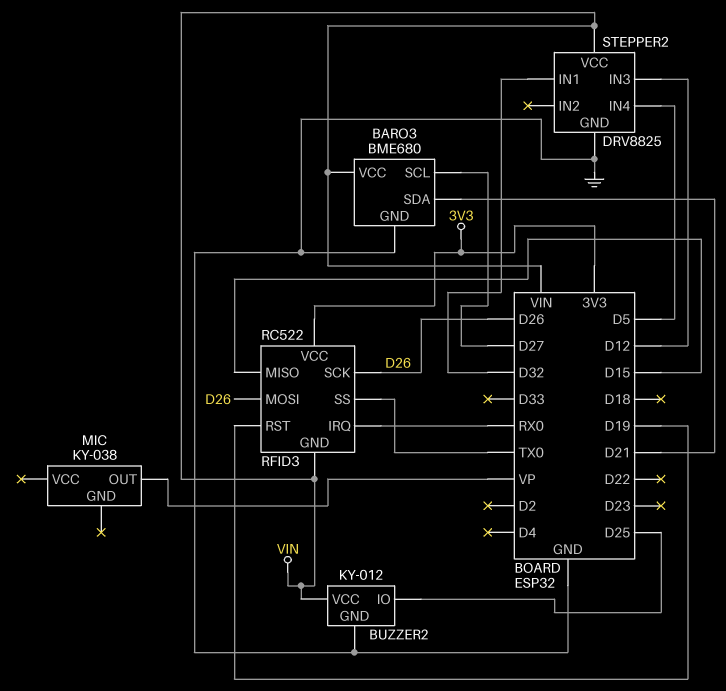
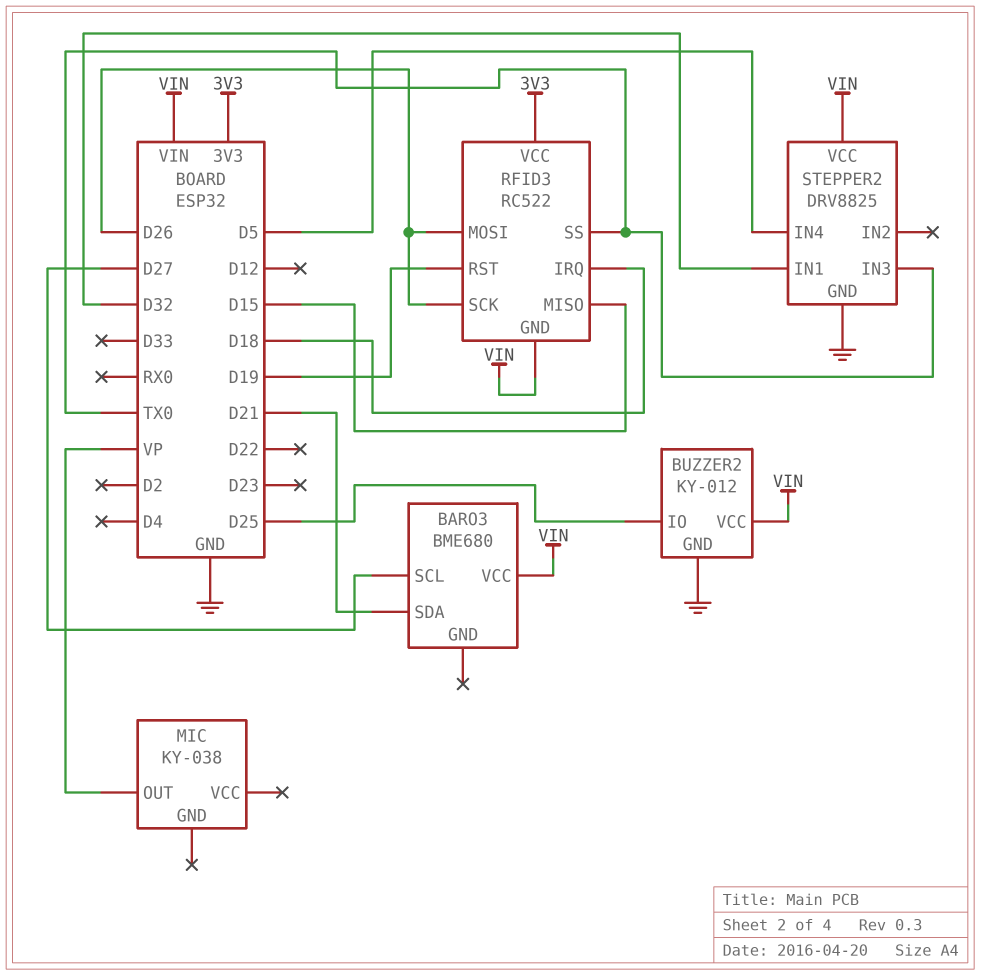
BARO3 pin GND: GND -> none
RFID3 pin IRQ: RX0 -> D18
STEPPER2 pin IN3: D12 -> TX0

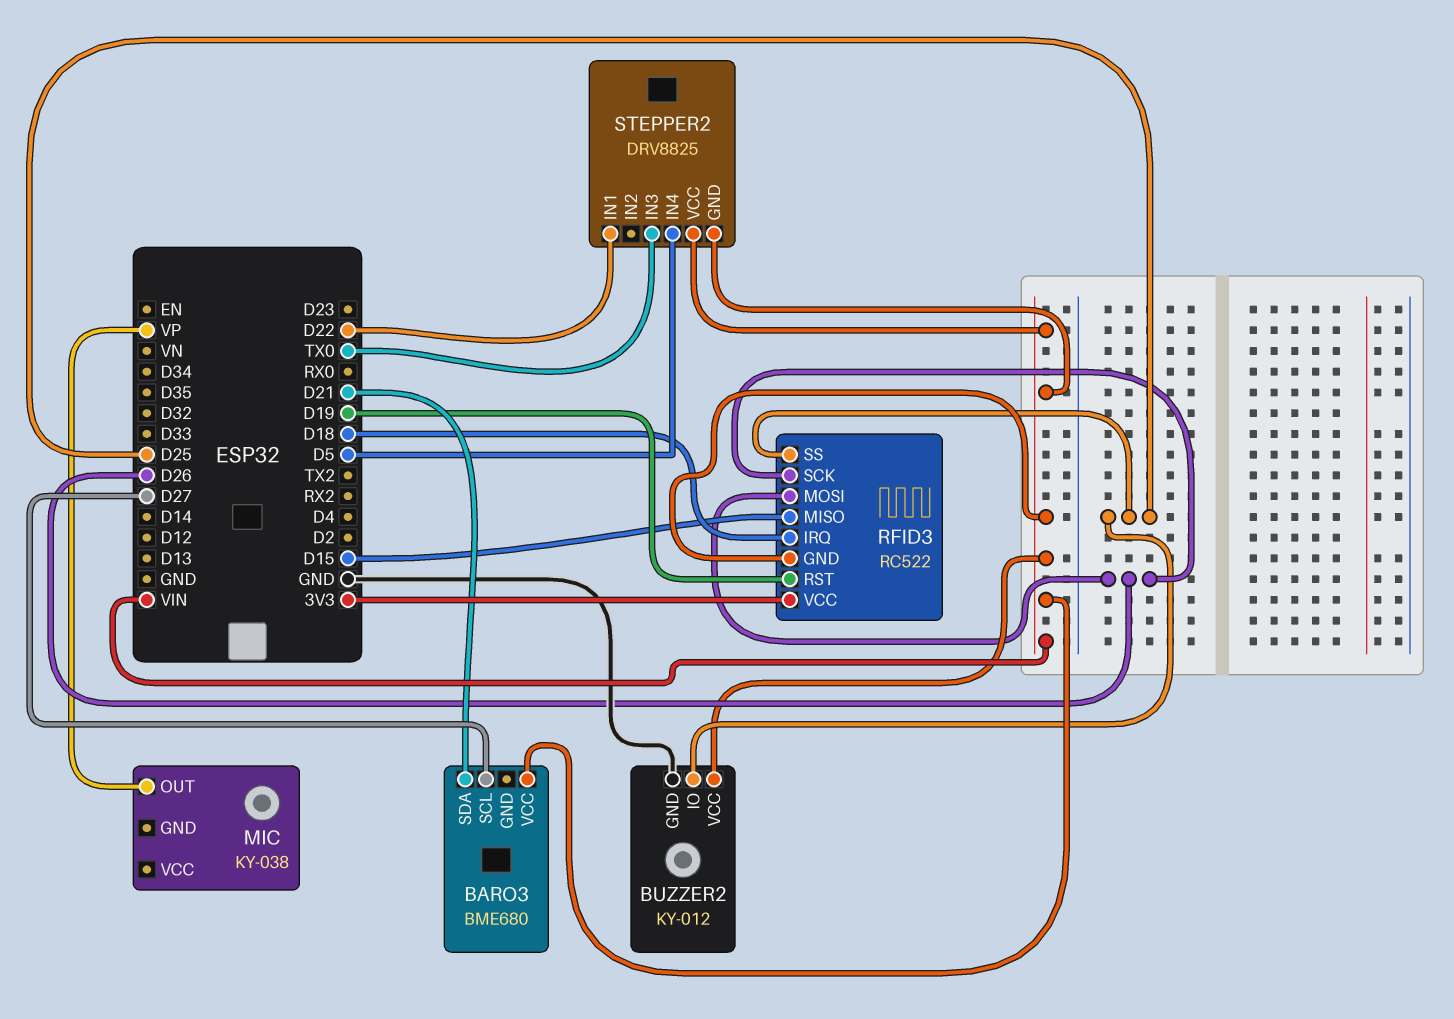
RFID3 pin SS: TX0 -> D25
STEPPER2 pin GND: GND -> VIN
STEPPER2 pin IN1: D32 -> D22

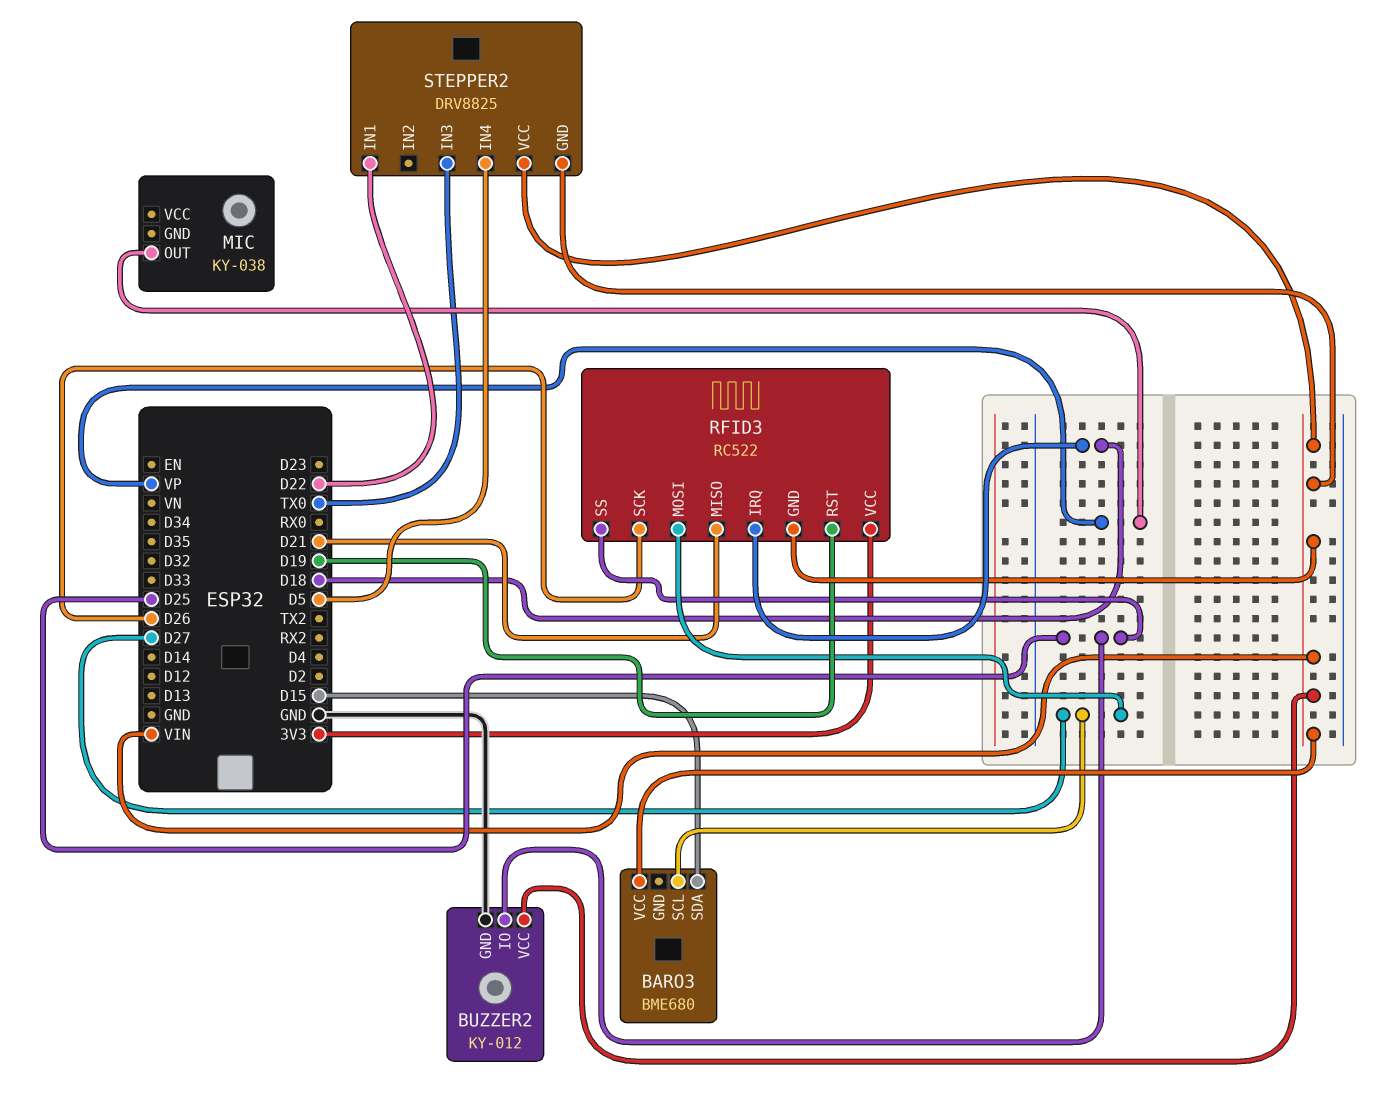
BARO3 pin SDA: D21 -> D15
RFID3 pin MISO: D15 -> D21
RFID3 pin MOSI: D26 -> D27

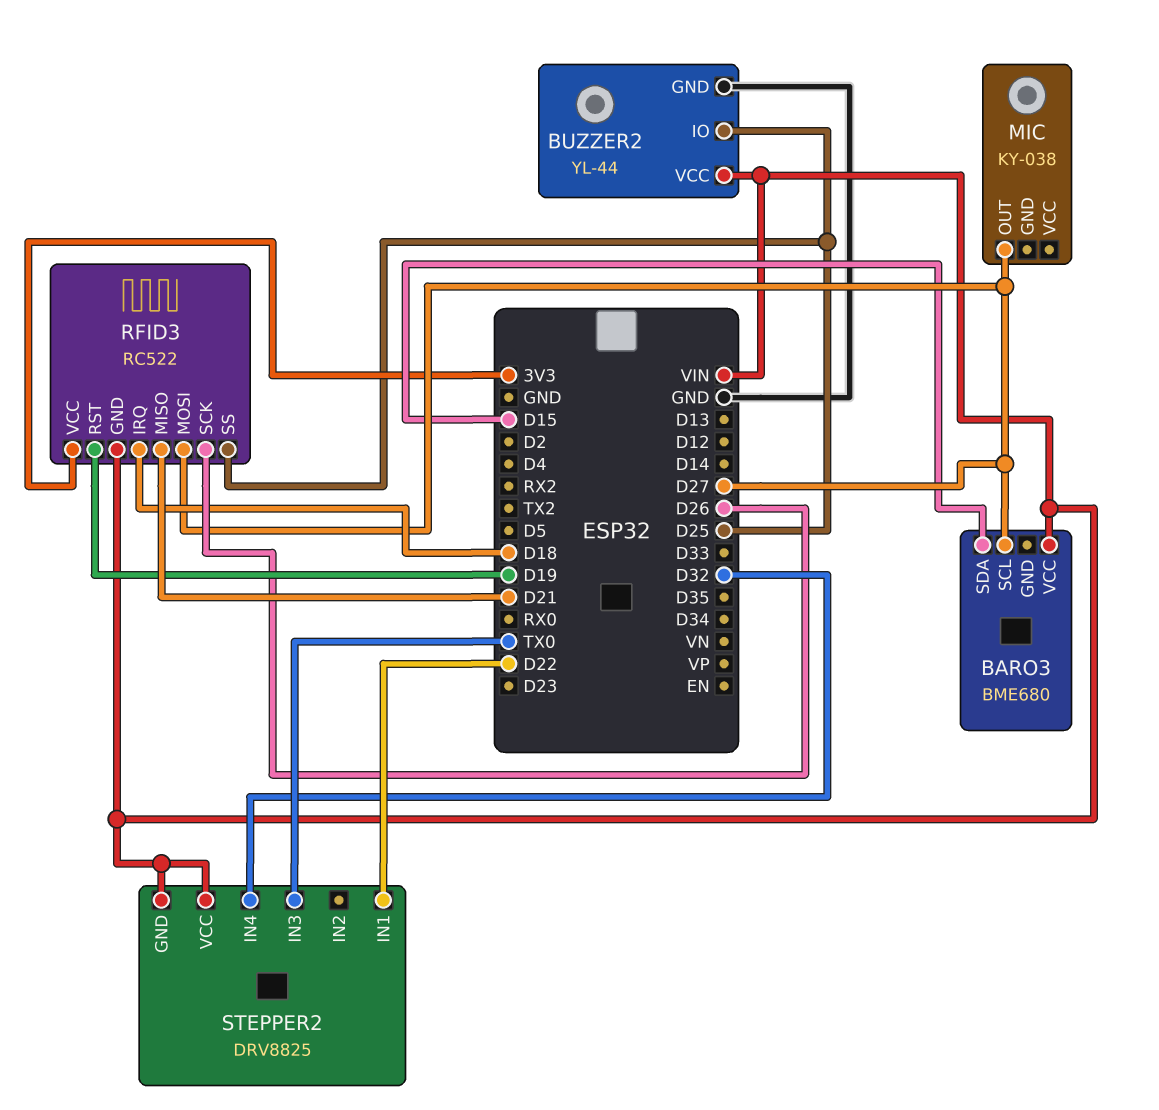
BUZZER2: KY-012 -> YL-44
MIC pin OUT: VP -> D27
STEPPER2 pin IN4: D5 -> D32

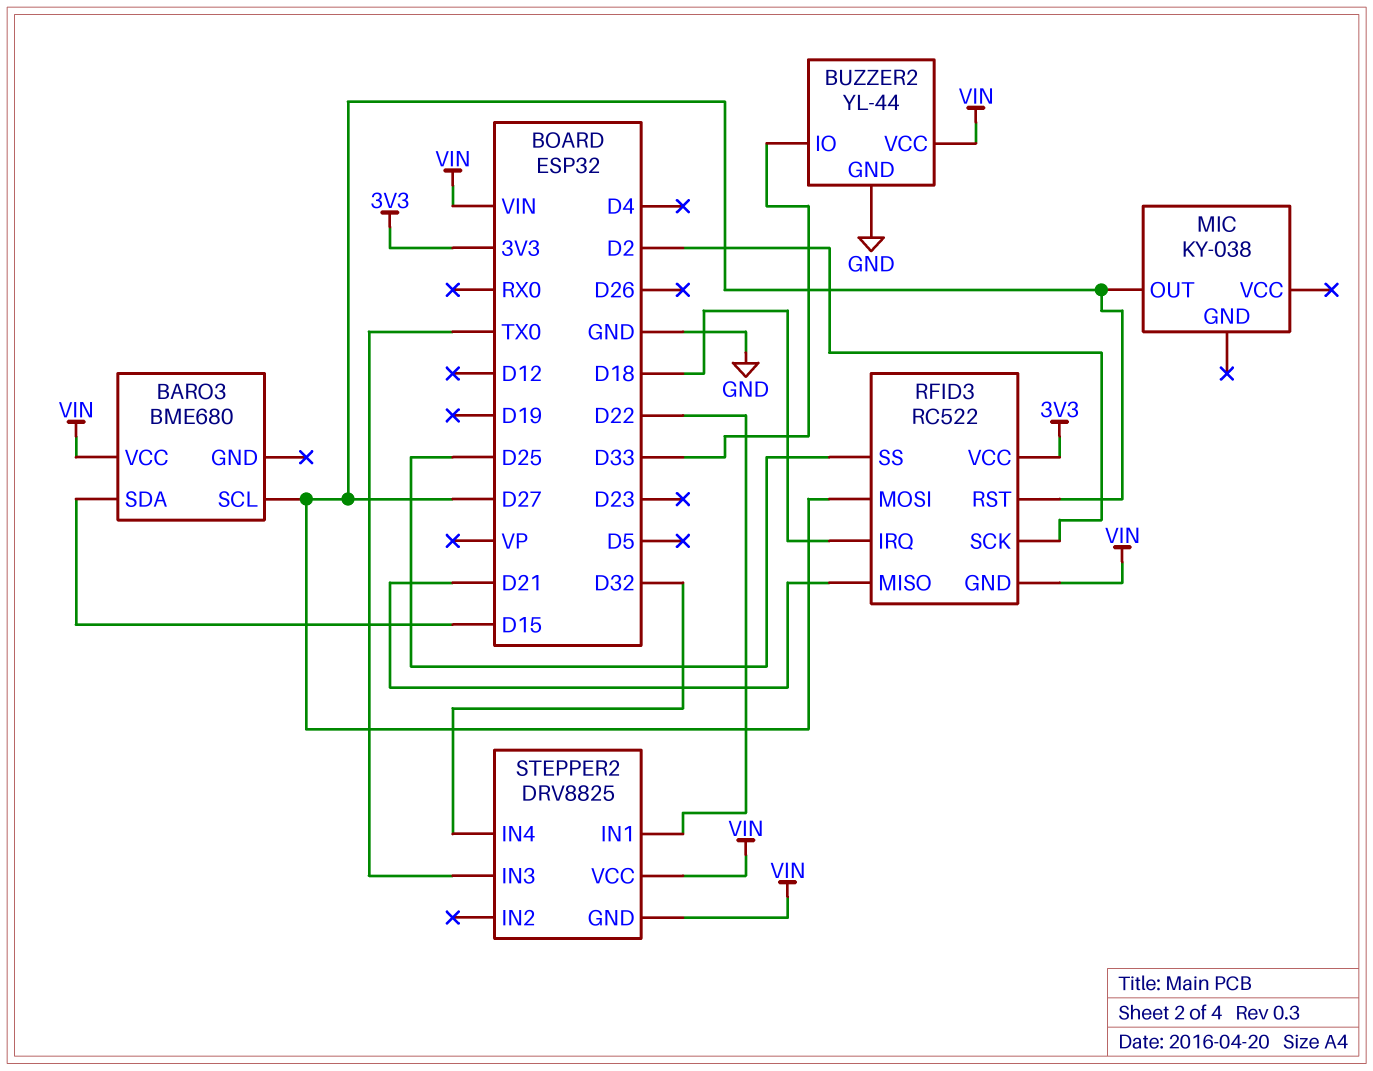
BUZZER2 pin IO: D25 -> D33
RFID3 pin RST: D19 -> D27
RFID3 pin SCK: D26 -> D2

